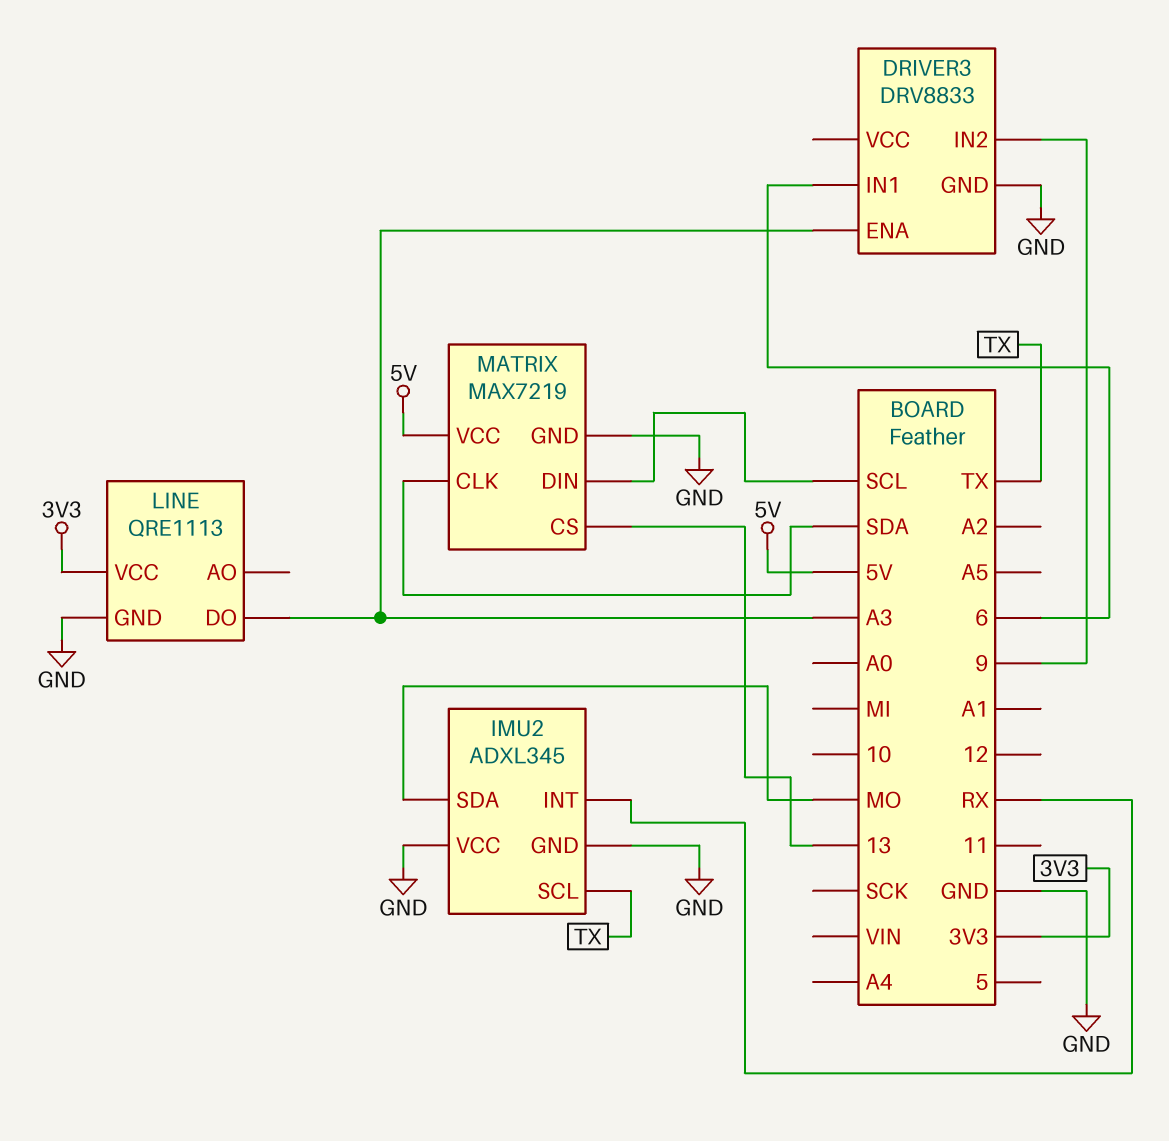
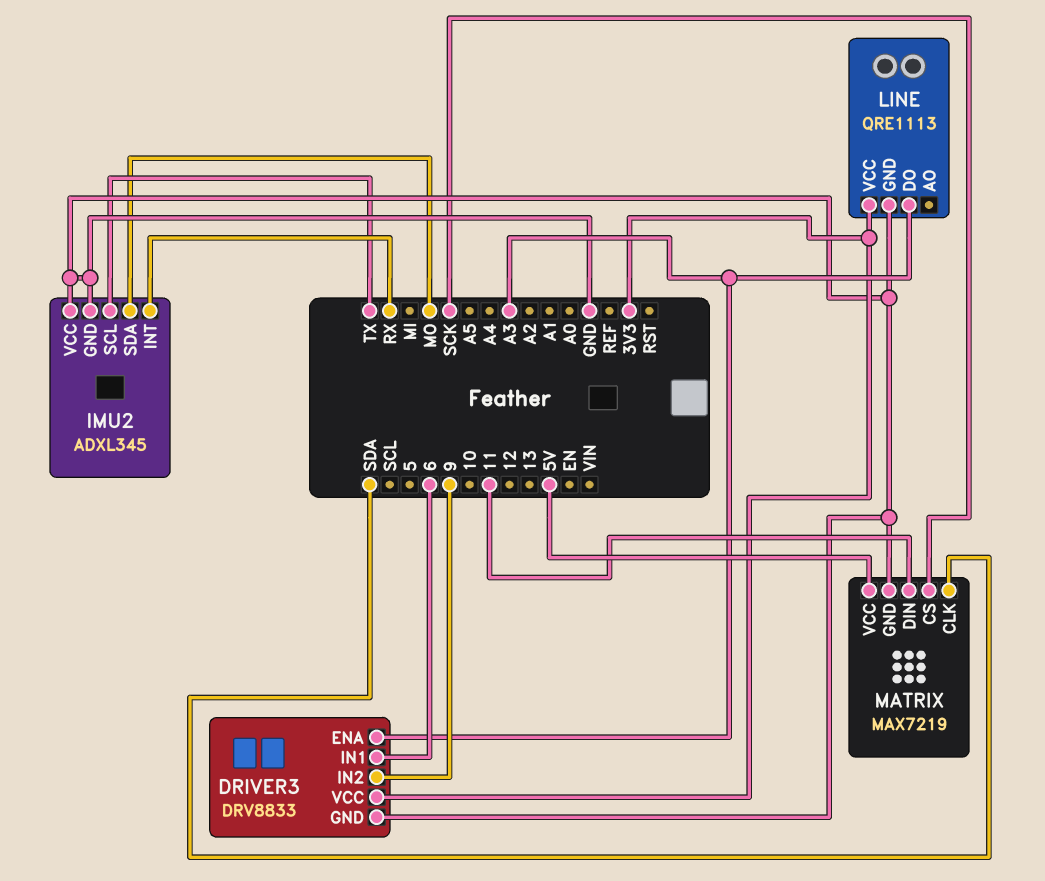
DRIVER3 pin VCC: none -> 3V3
MATRIX pin CS: 13 -> SCK
MATRIX pin DIN: SCL -> 11

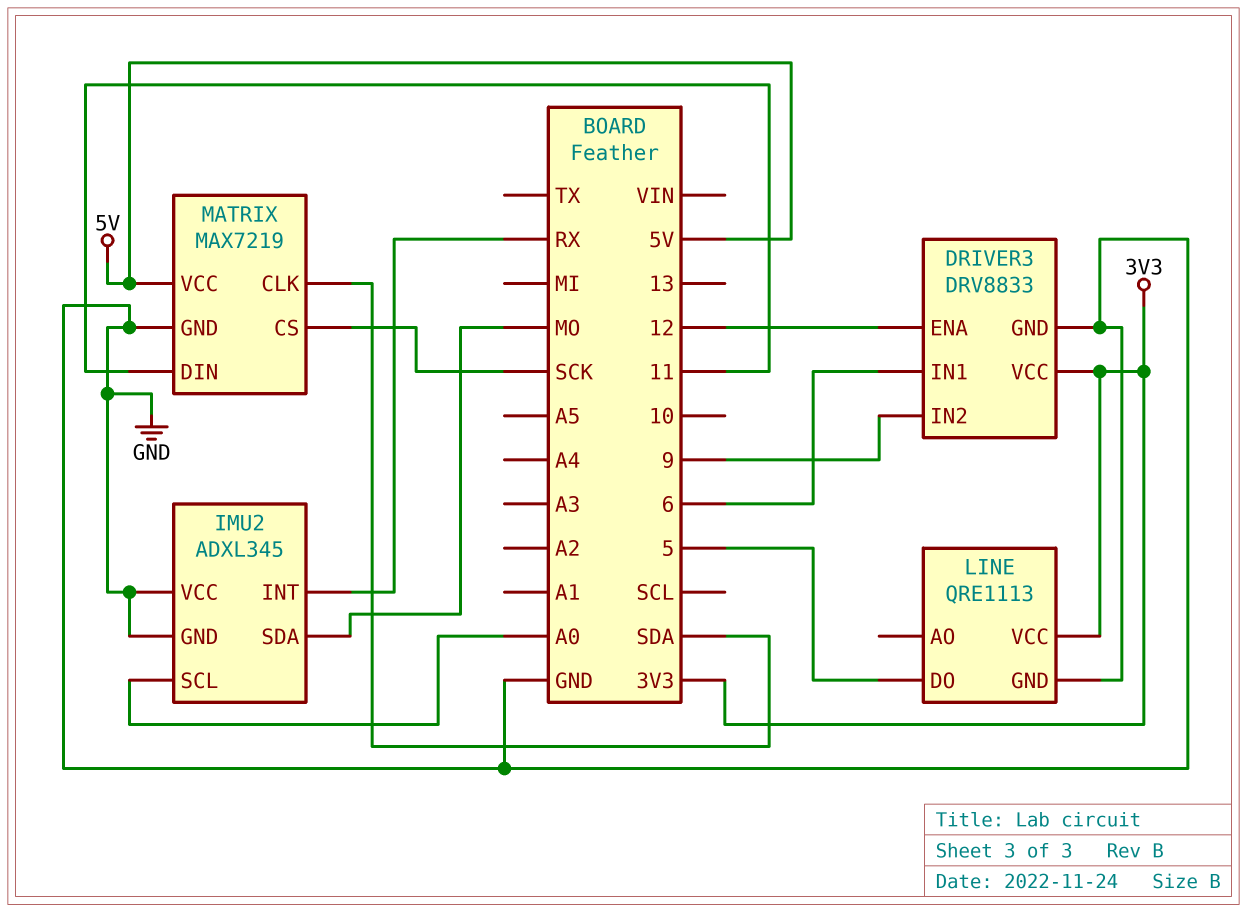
DRIVER3 pin ENA: A3 -> 12
IMU2 pin SCL: TX -> A0
LINE pin DO: A3 -> 5

